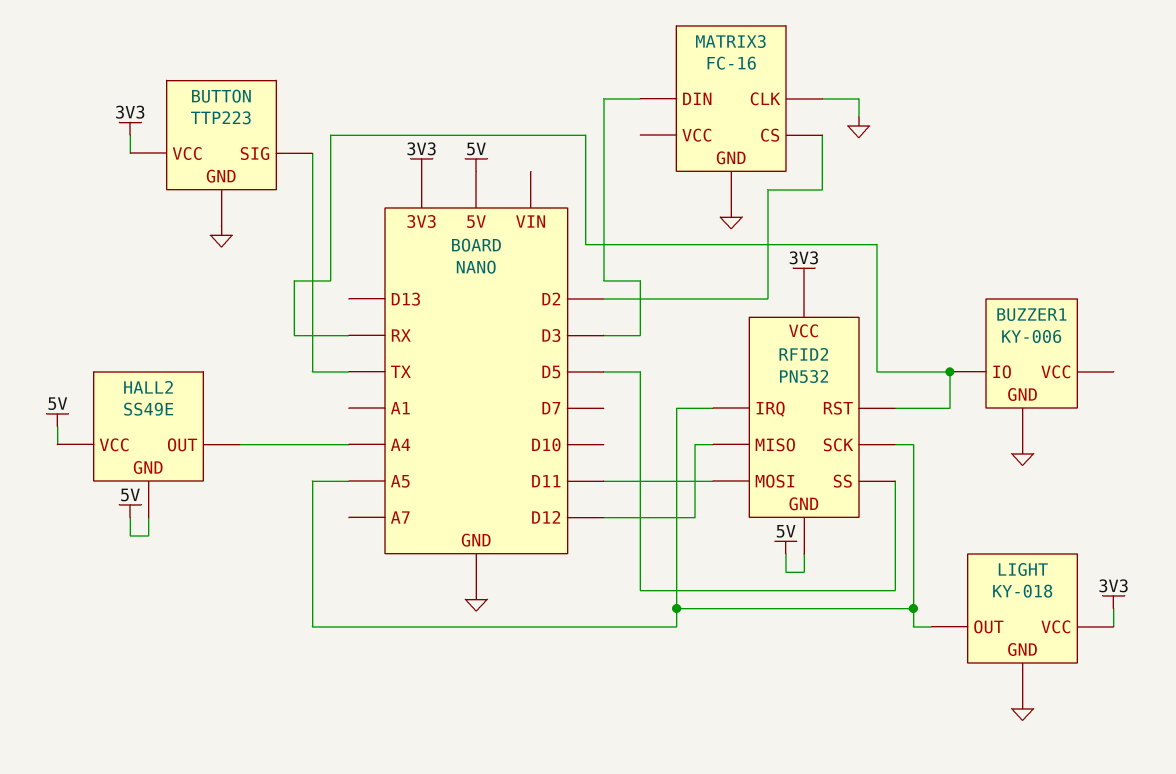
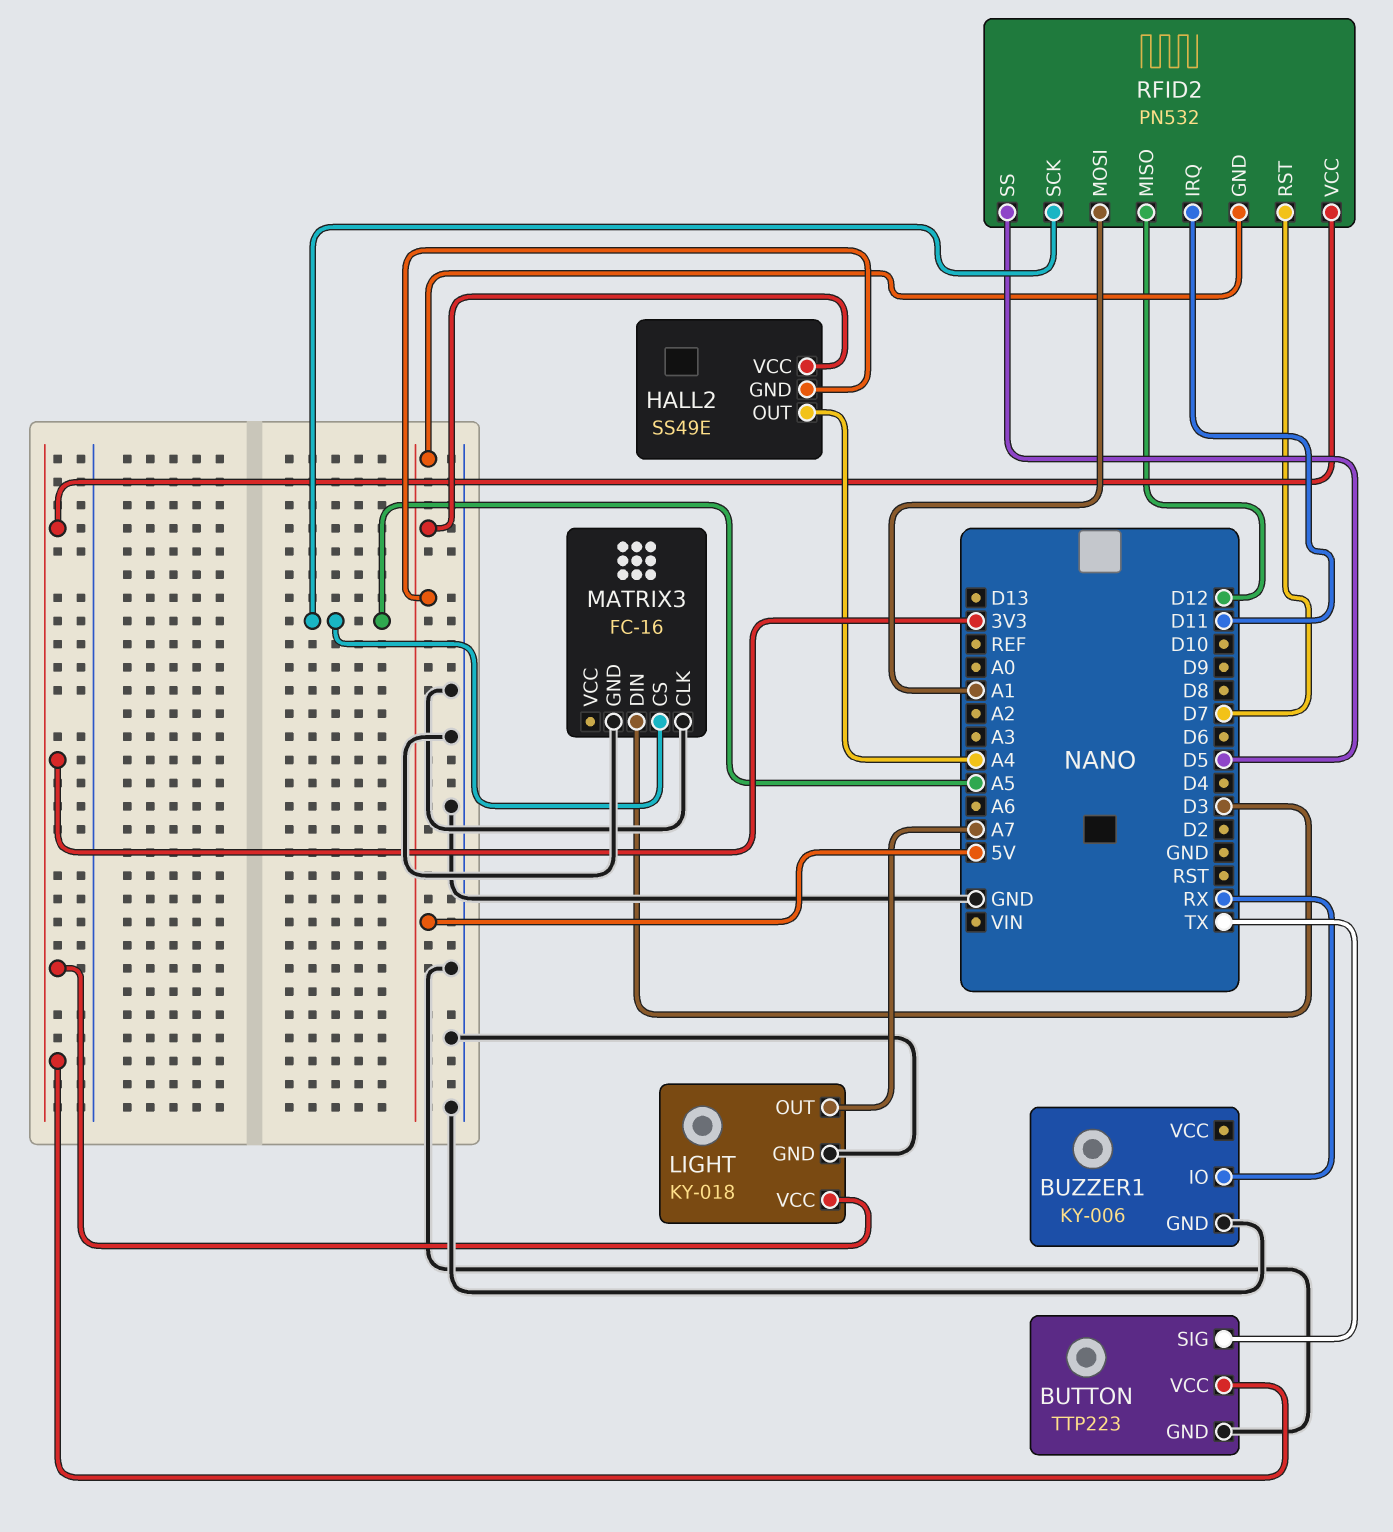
LIGHT pin OUT: A5 -> A7
MATRIX3 pin CS: D2 -> A5
RFID2 pin IRQ: A5 -> D11
RFID2 pin MOSI: D11 -> A1
RFID2 pin RST: RX -> D7

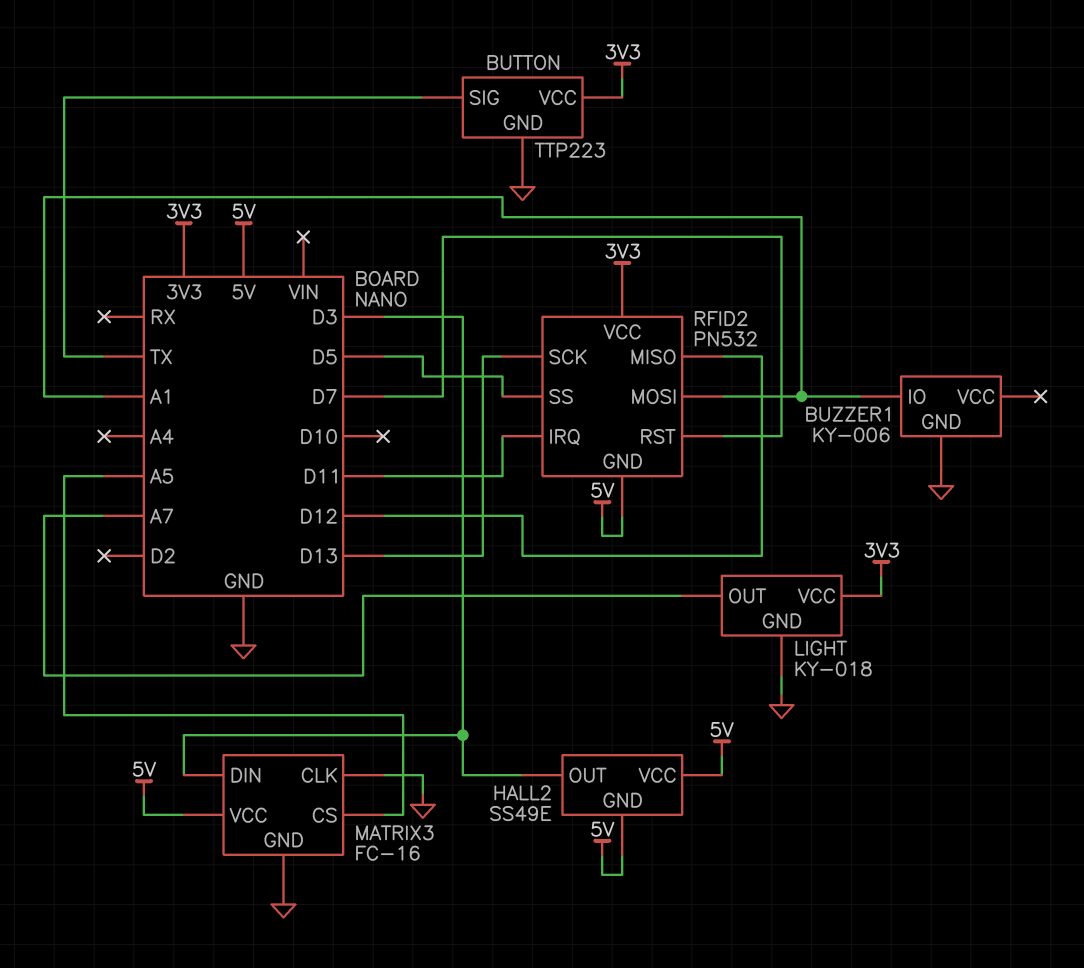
BUZZER1 pin IO: RX -> A1
HALL2 pin OUT: A4 -> D3
MATRIX3 pin VCC: none -> 5V
RFID2 pin SCK: A5 -> D13

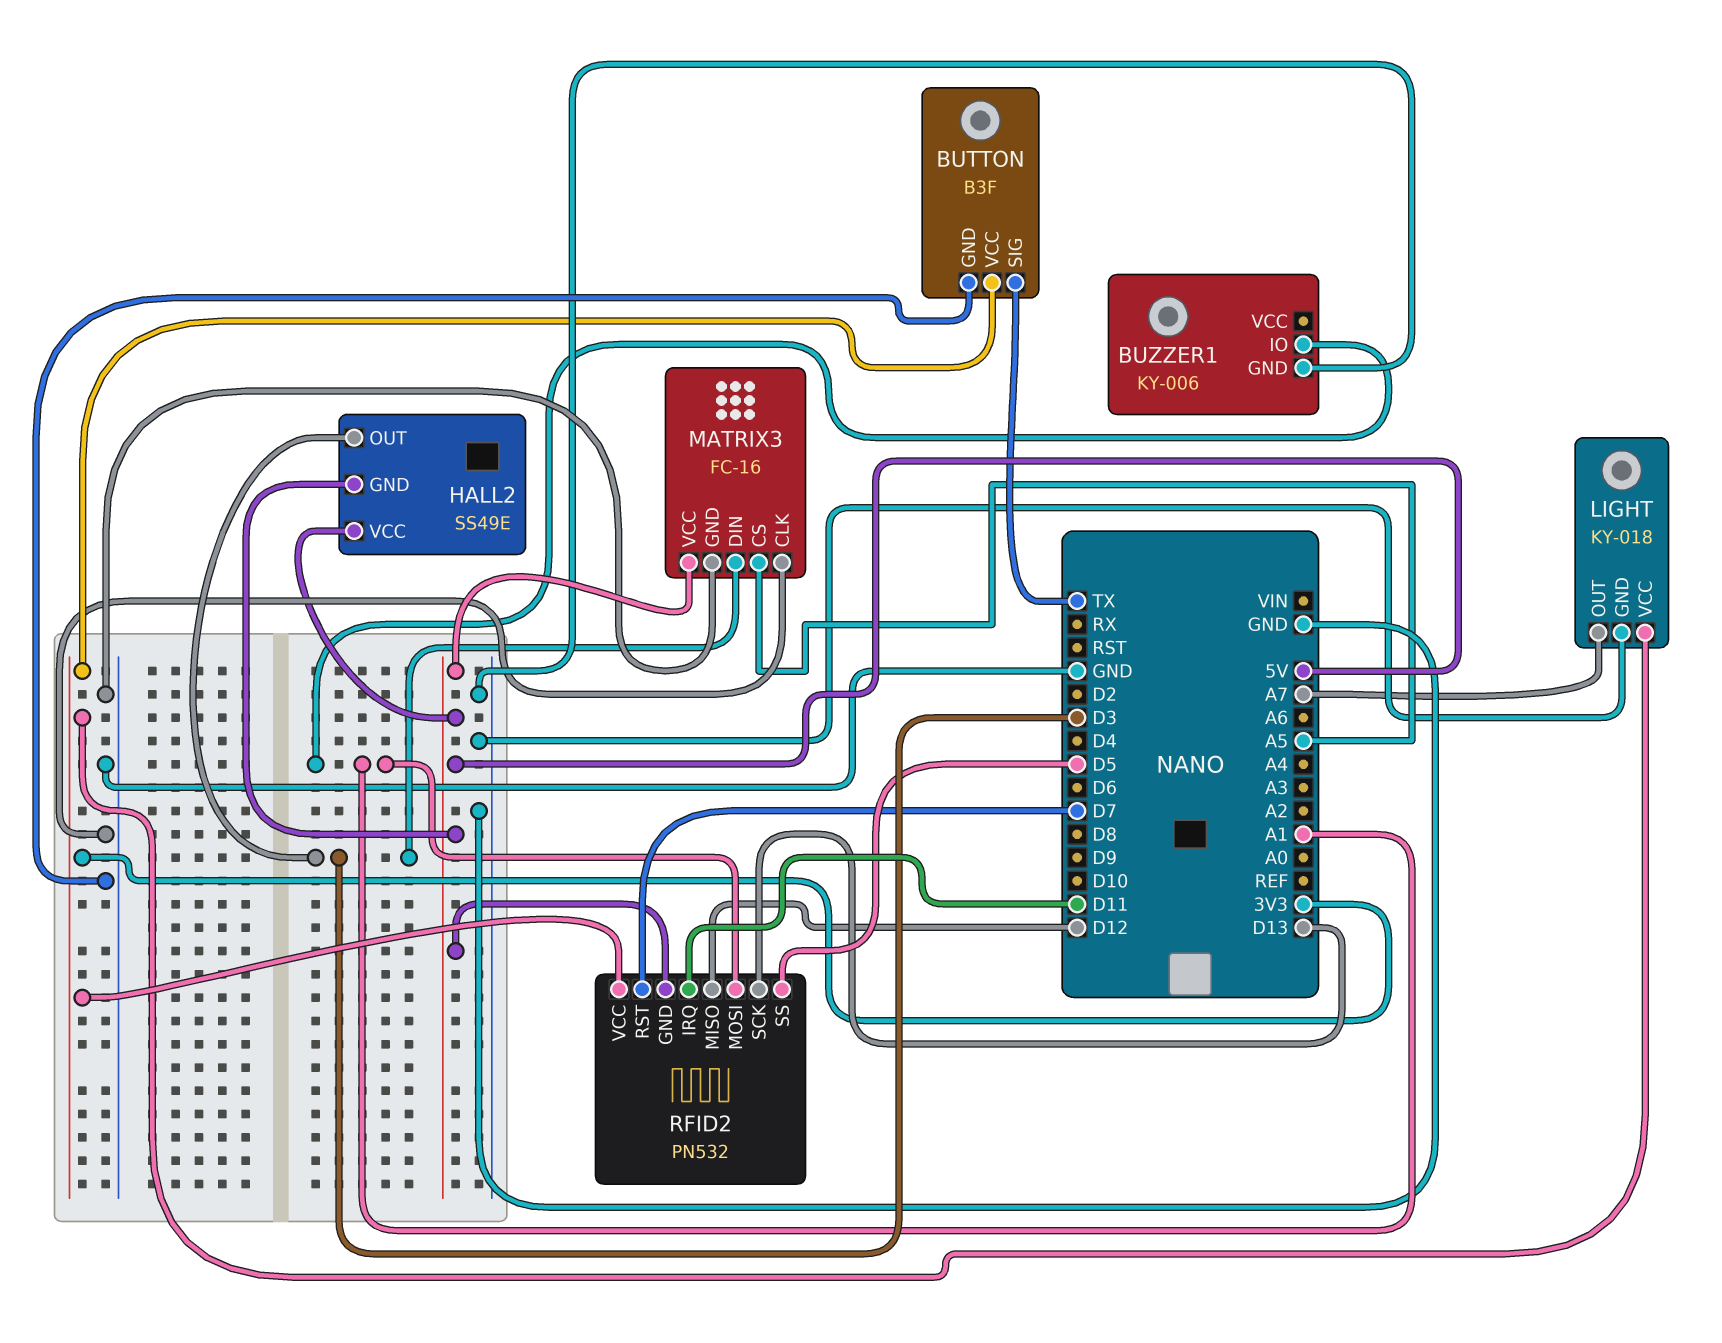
BUTTON: TTP223 -> B3F

